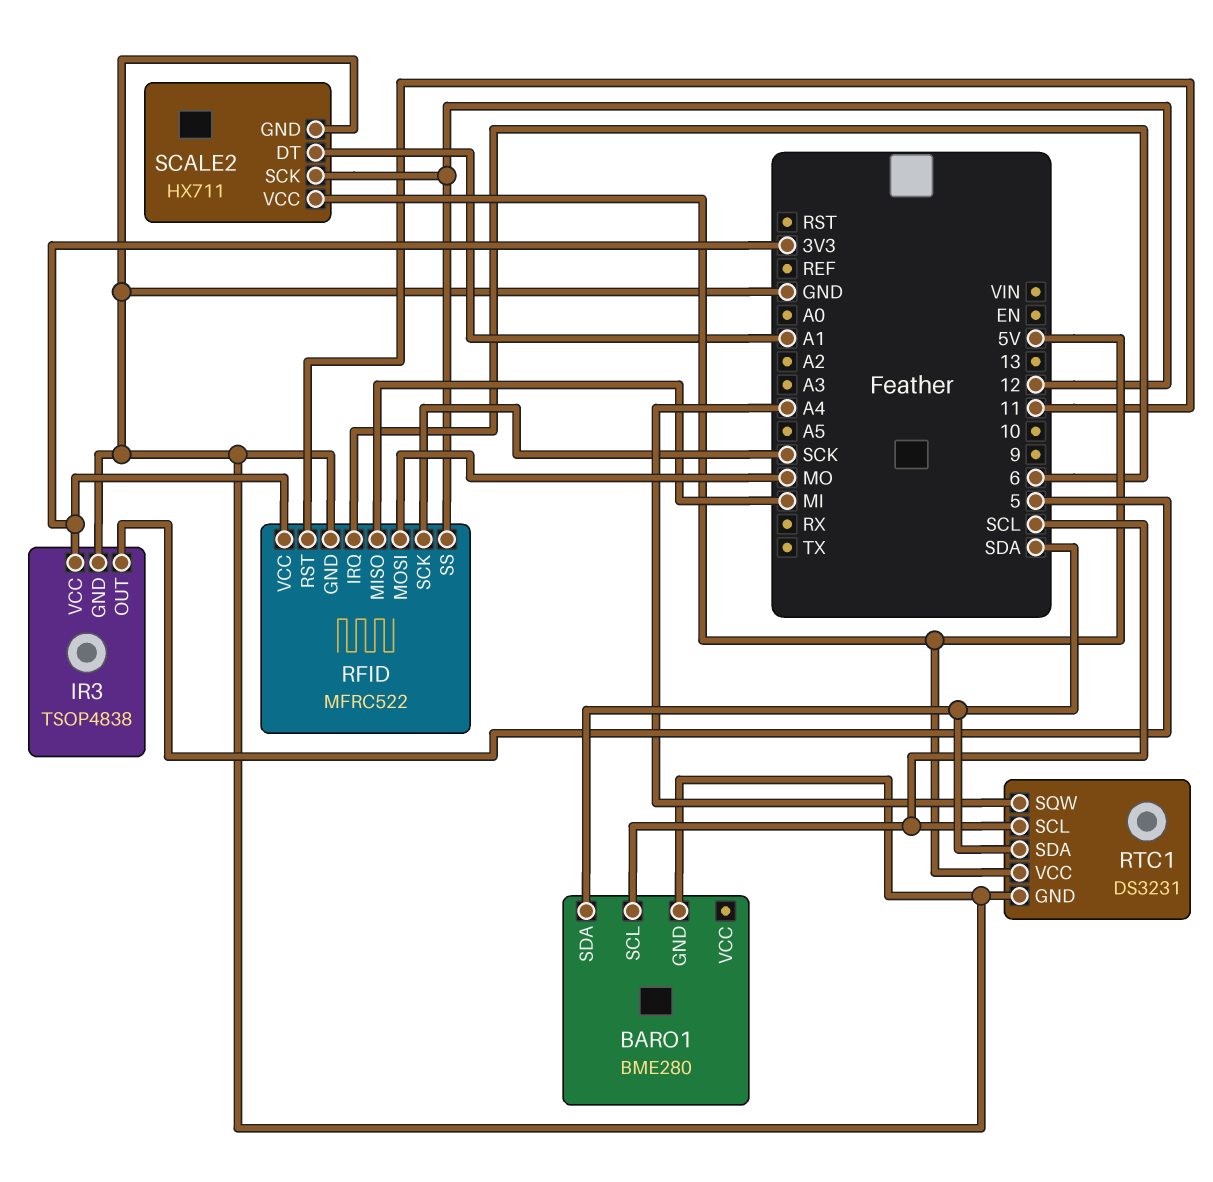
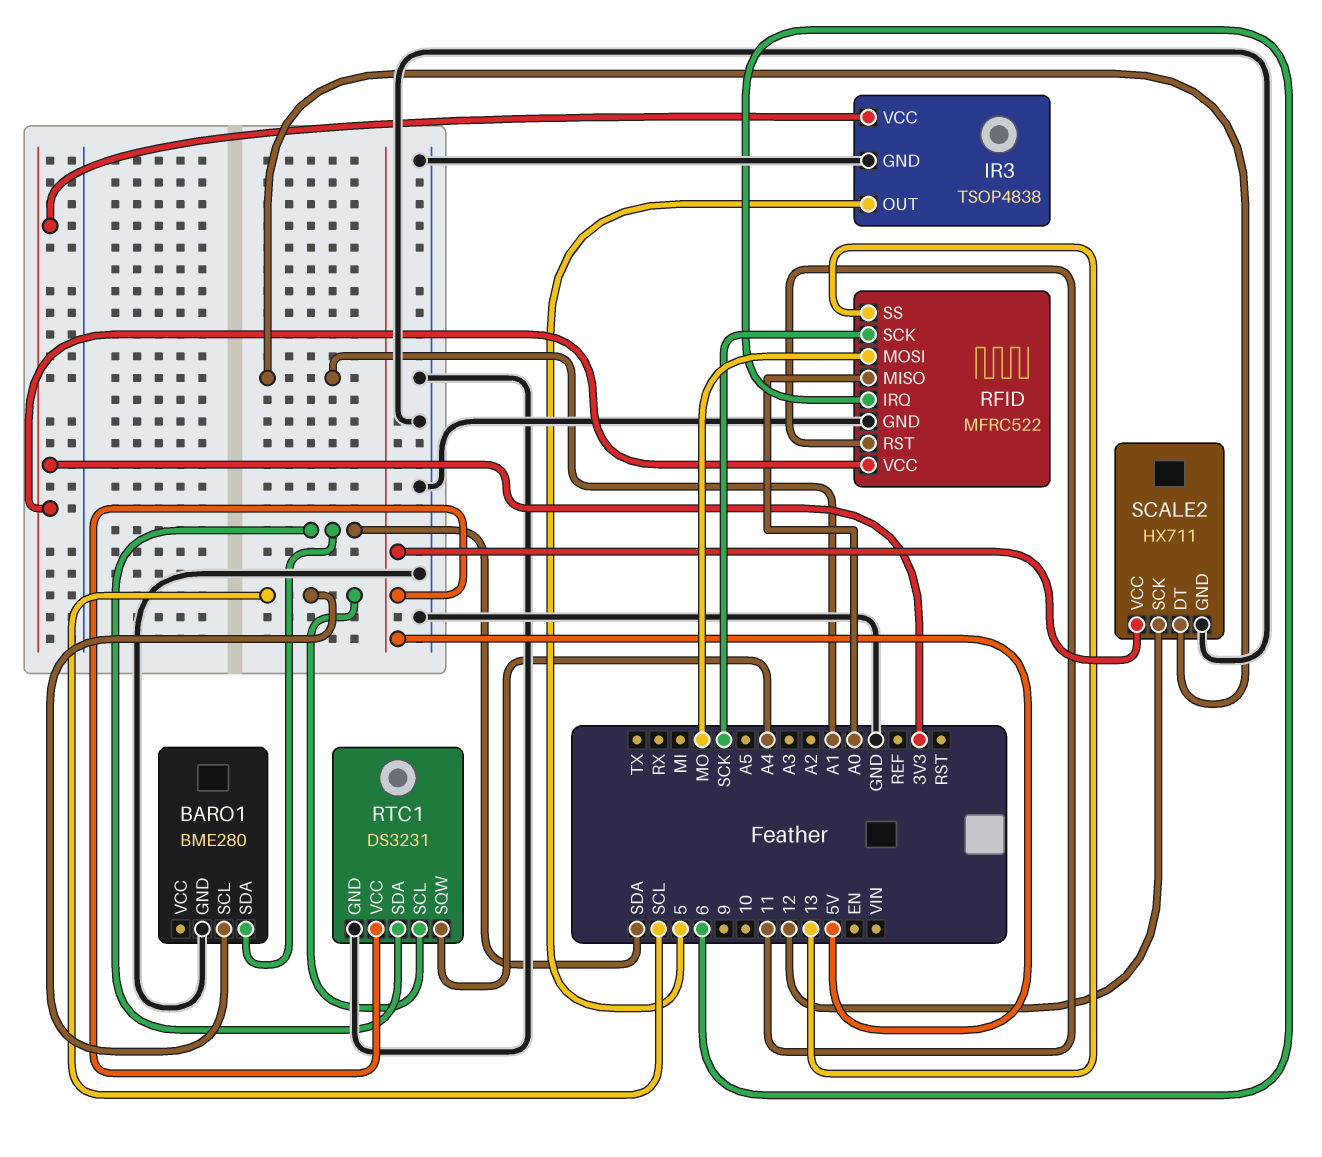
RFID pin MISO: MI -> A0
RFID pin SS: 12 -> 13

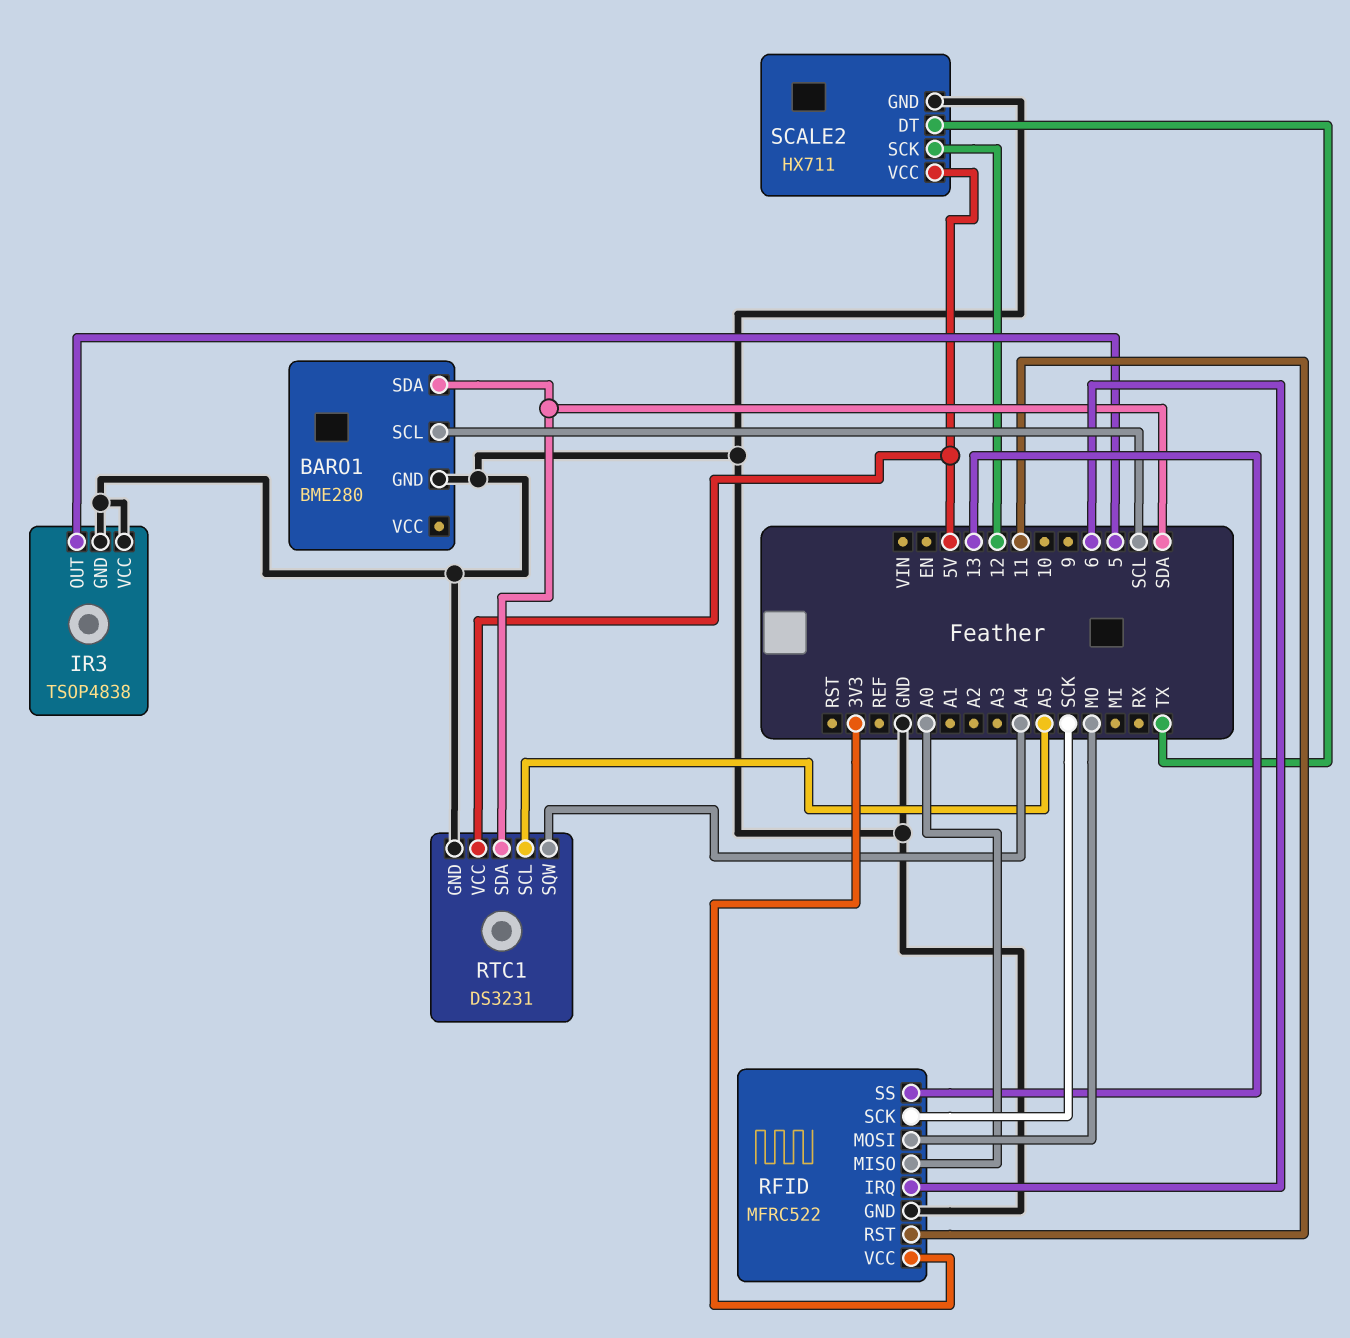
IR3 pin VCC: 3V3 -> GND
RTC1 pin SCL: SCL -> A5
SCALE2 pin DT: A1 -> TX

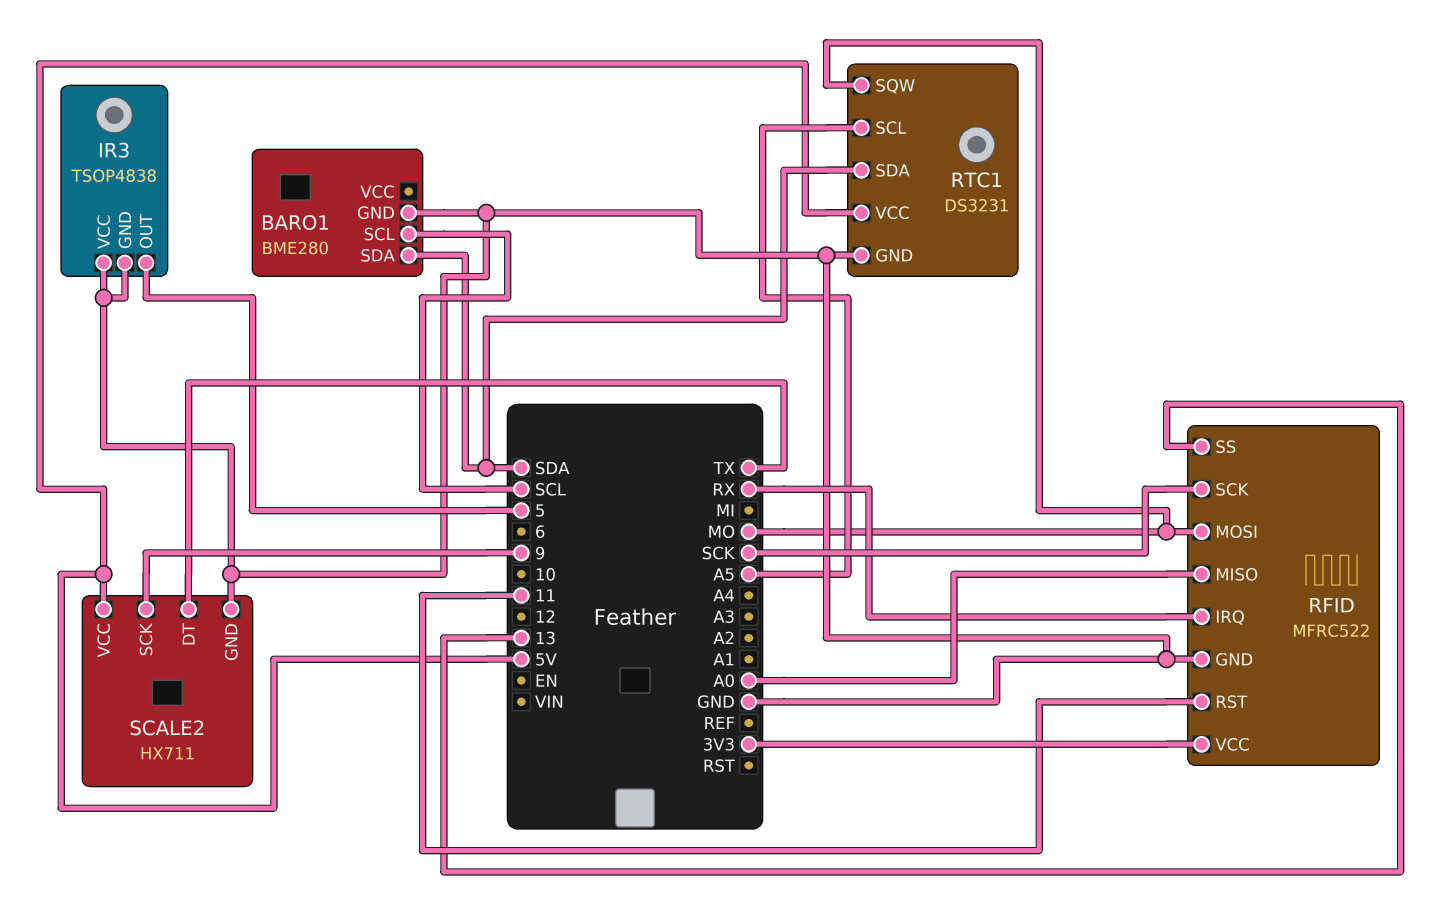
RFID pin IRQ: 6 -> RX
RTC1 pin SQW: A4 -> MO
SCALE2 pin SCK: 12 -> 9

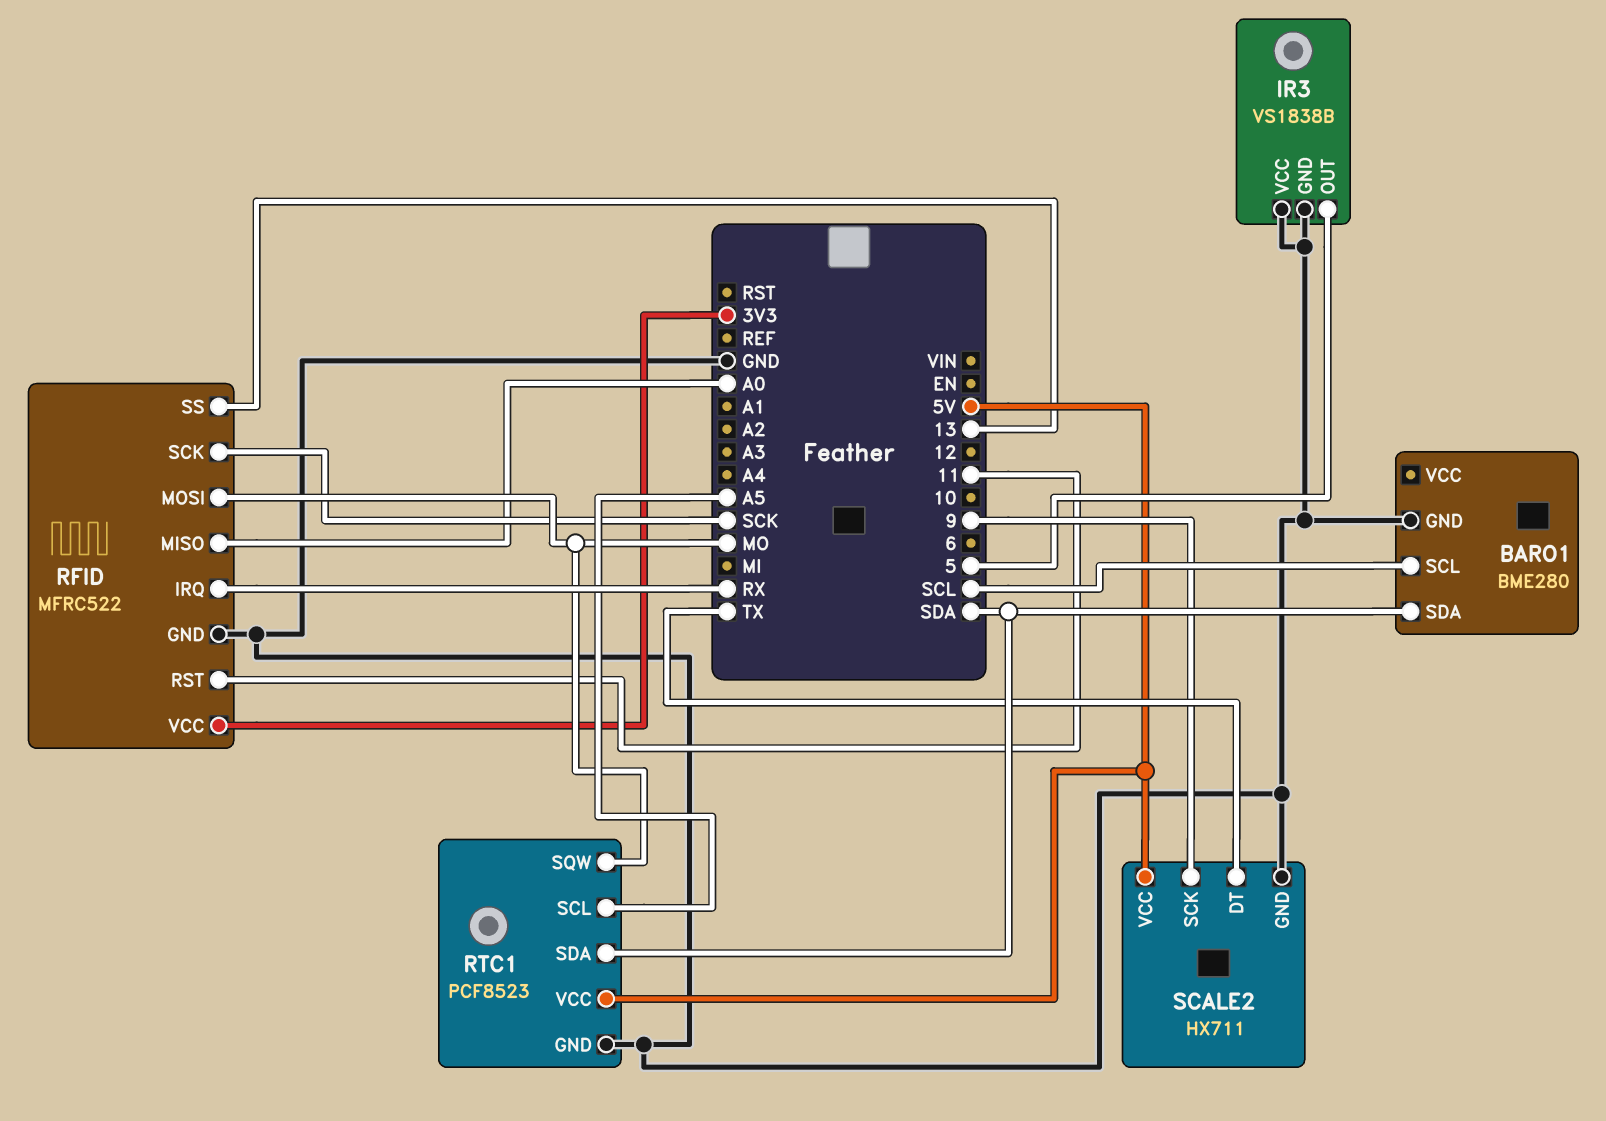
IR3: TSOP4838 -> VS1838B
RTC1: DS3231 -> PCF8523

